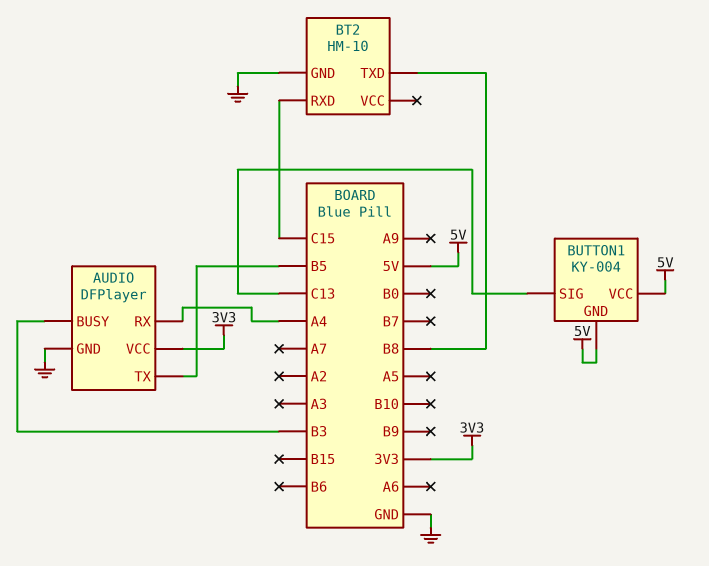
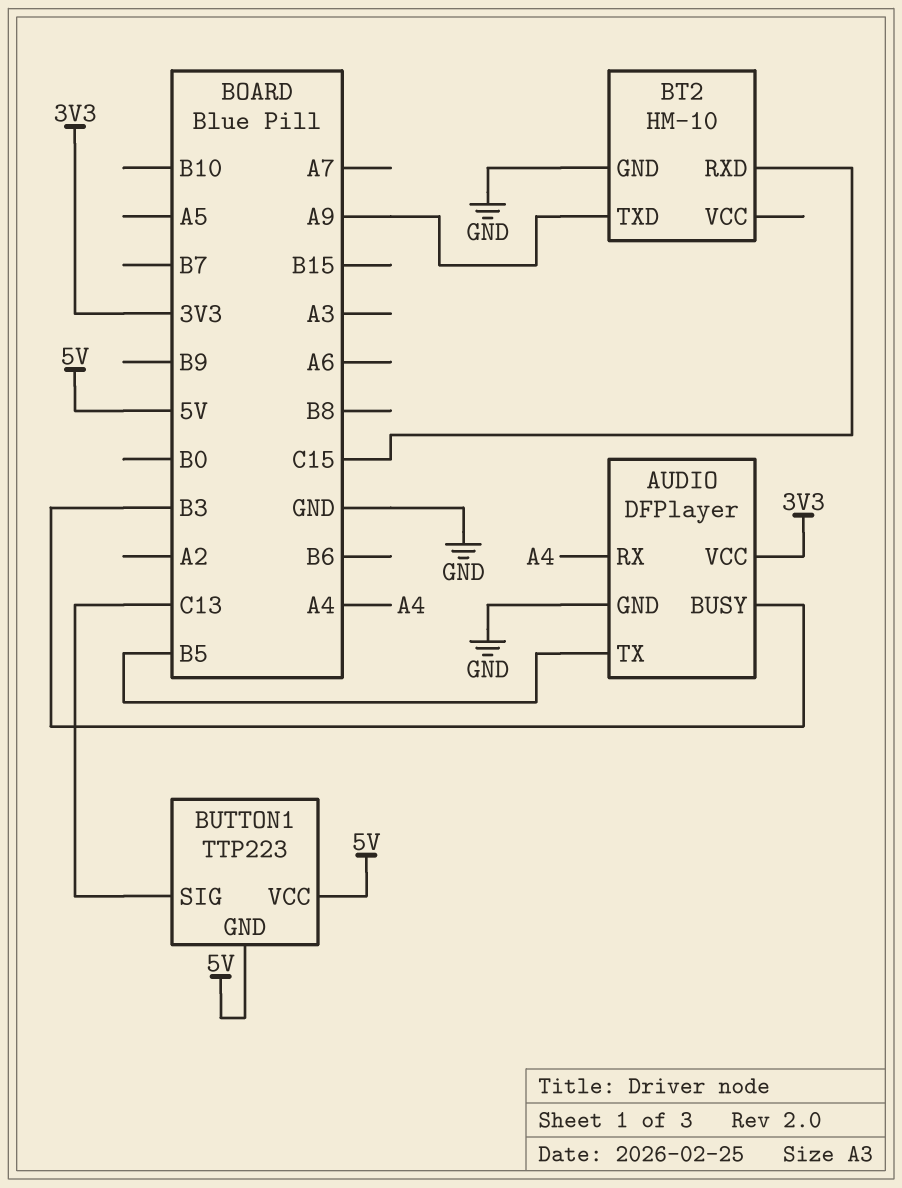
BT2 pin TXD: B8 -> A9
BUTTON1: KY-004 -> TTP223

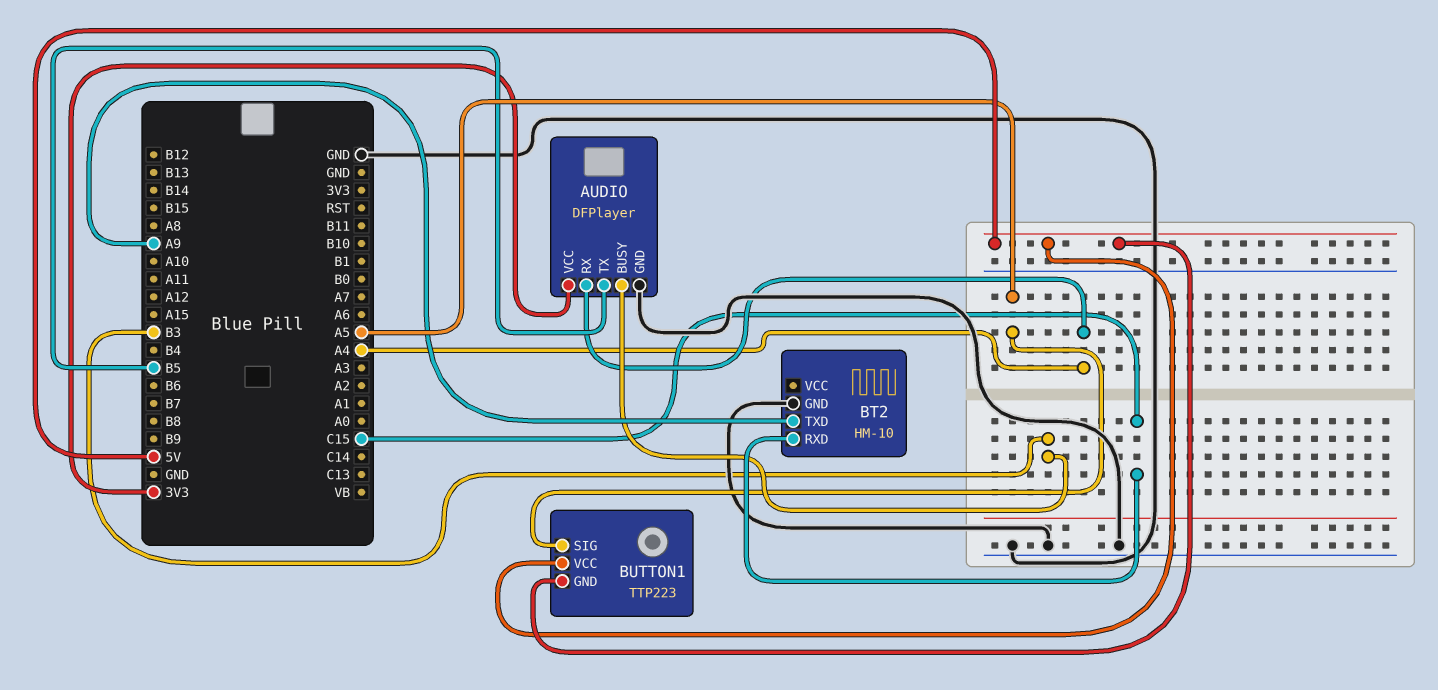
BUTTON1 pin SIG: C13 -> A5

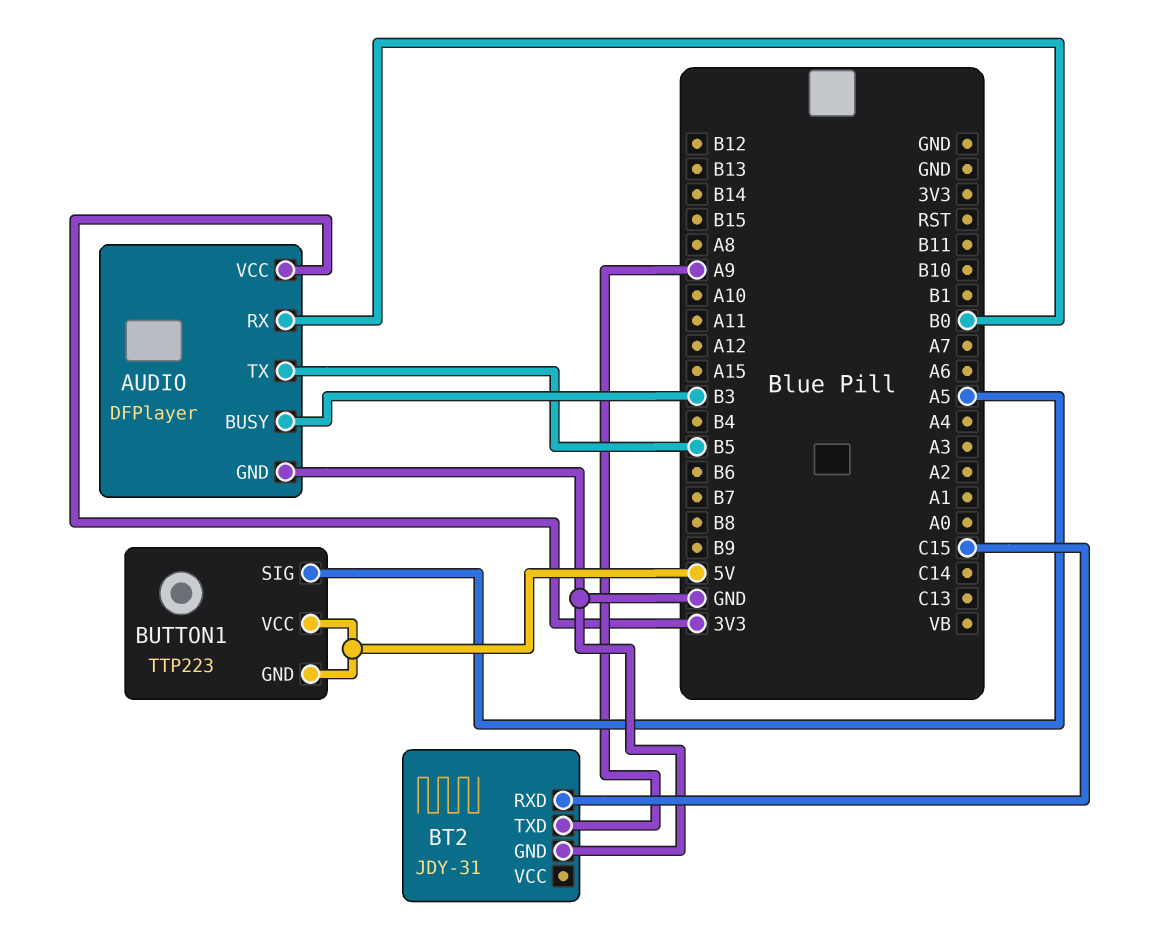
AUDIO pin RX: A4 -> B0
BT2: HM-10 -> JDY-31

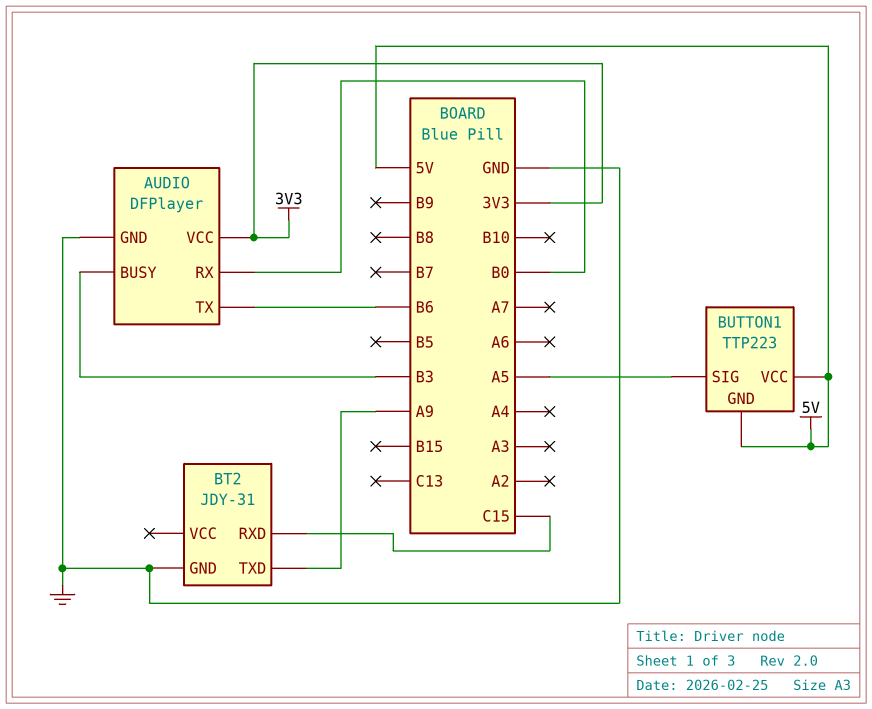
AUDIO pin TX: B5 -> B6

